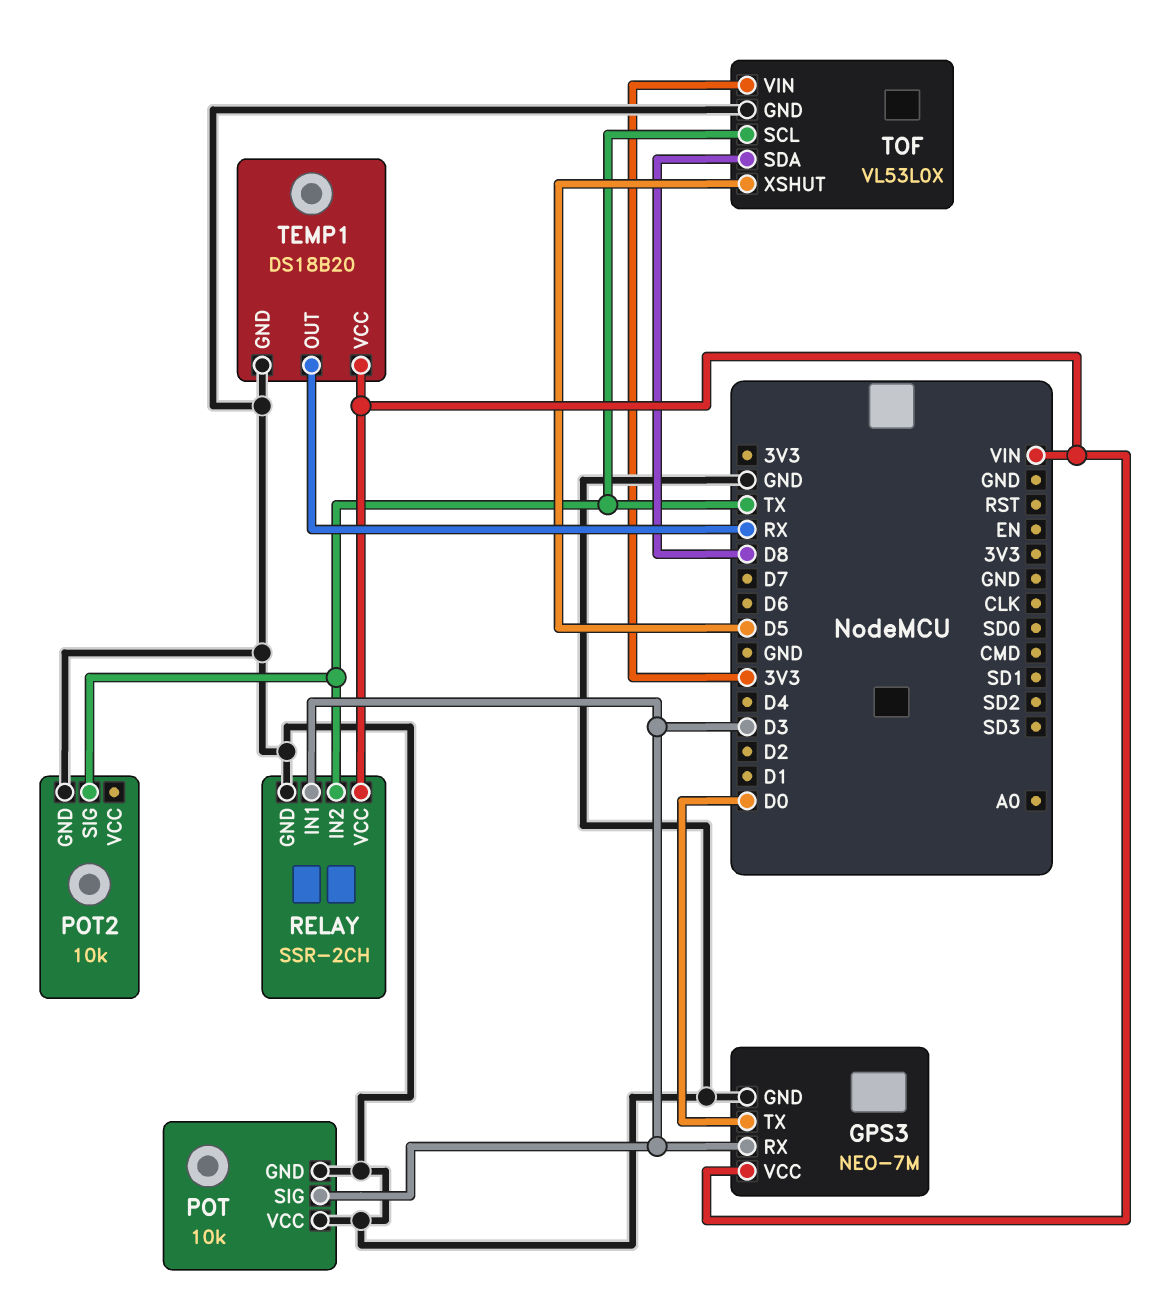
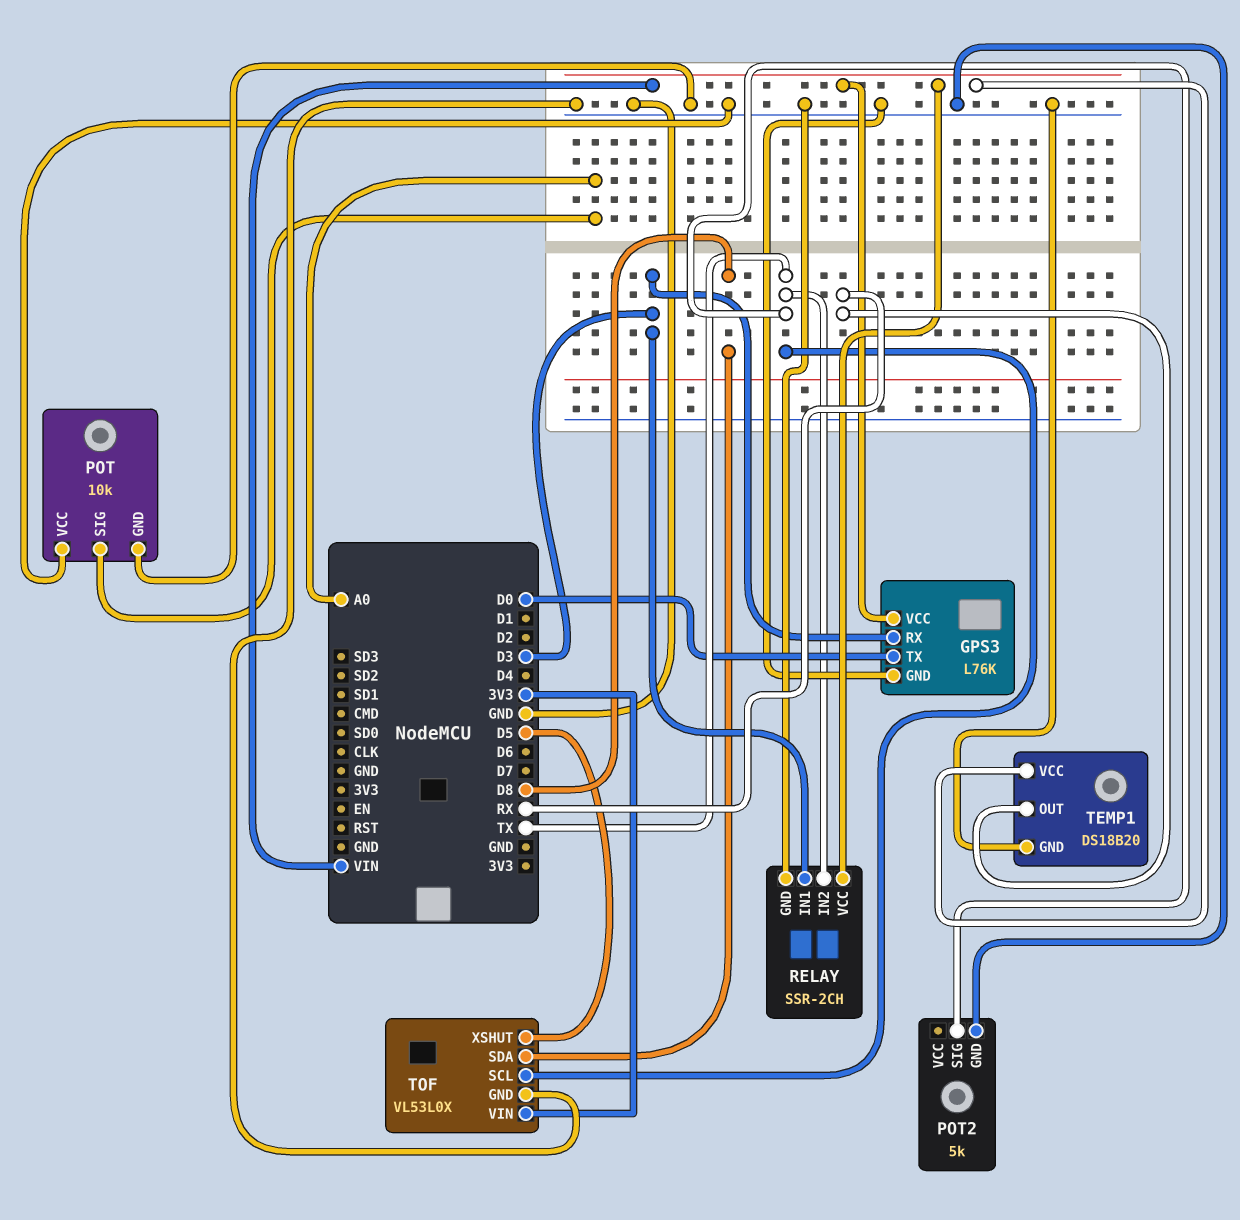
GPS3: NEO-7M -> L76K
POT pin SIG: D3 -> A0
POT2: 10k -> 5k

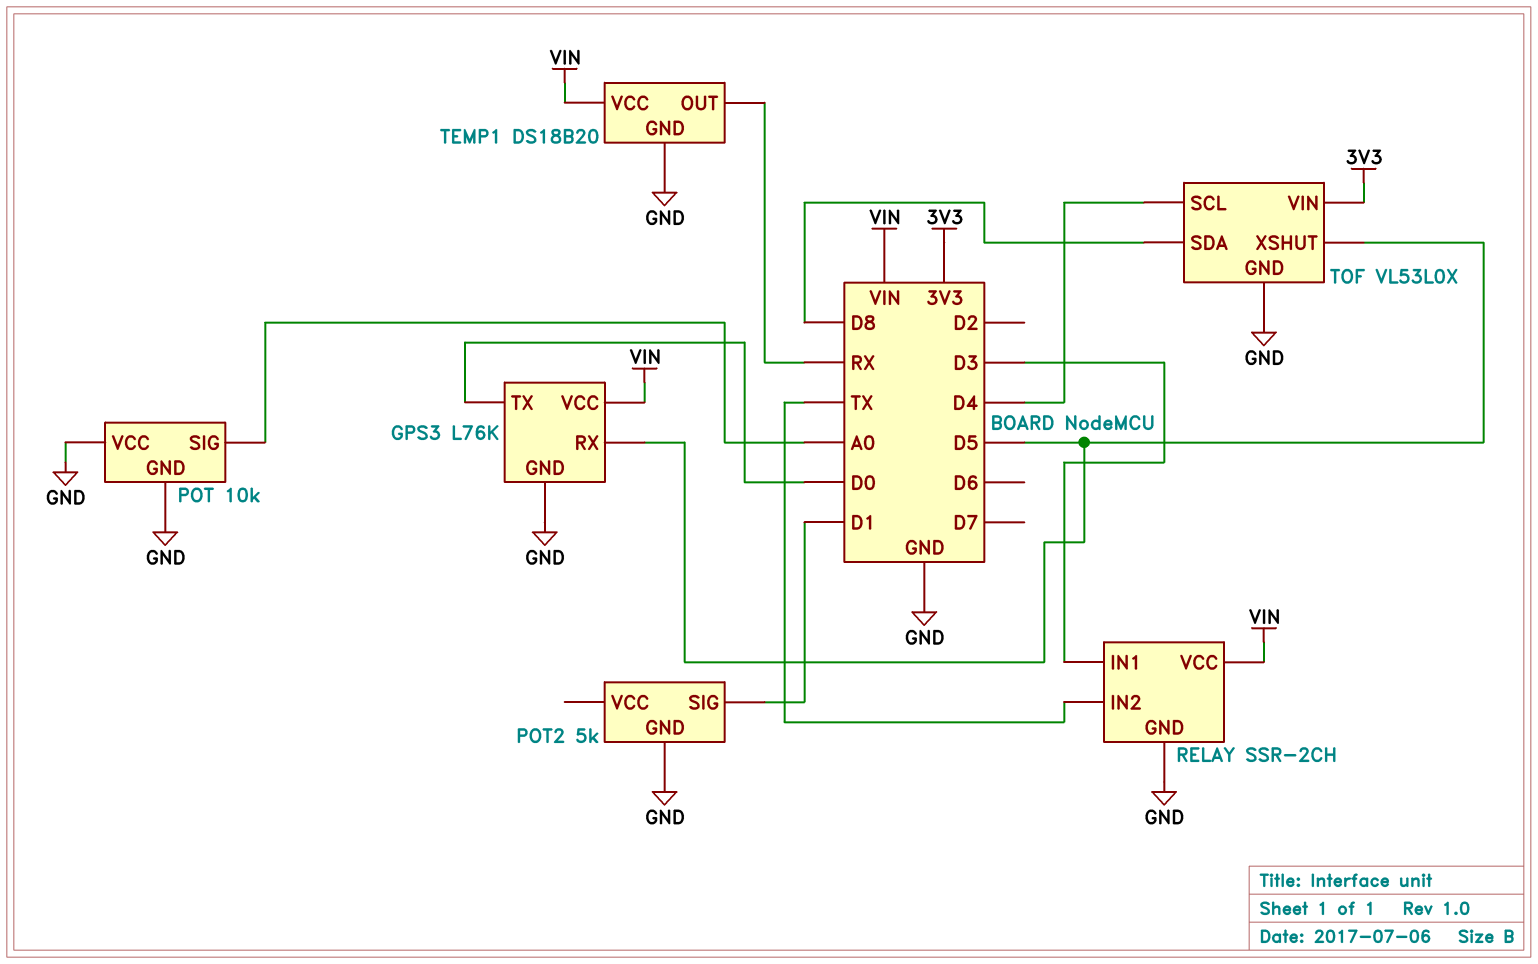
GPS3 pin RX: D3 -> D5
POT2 pin SIG: TX -> D1
TOF pin SCL: TX -> D4

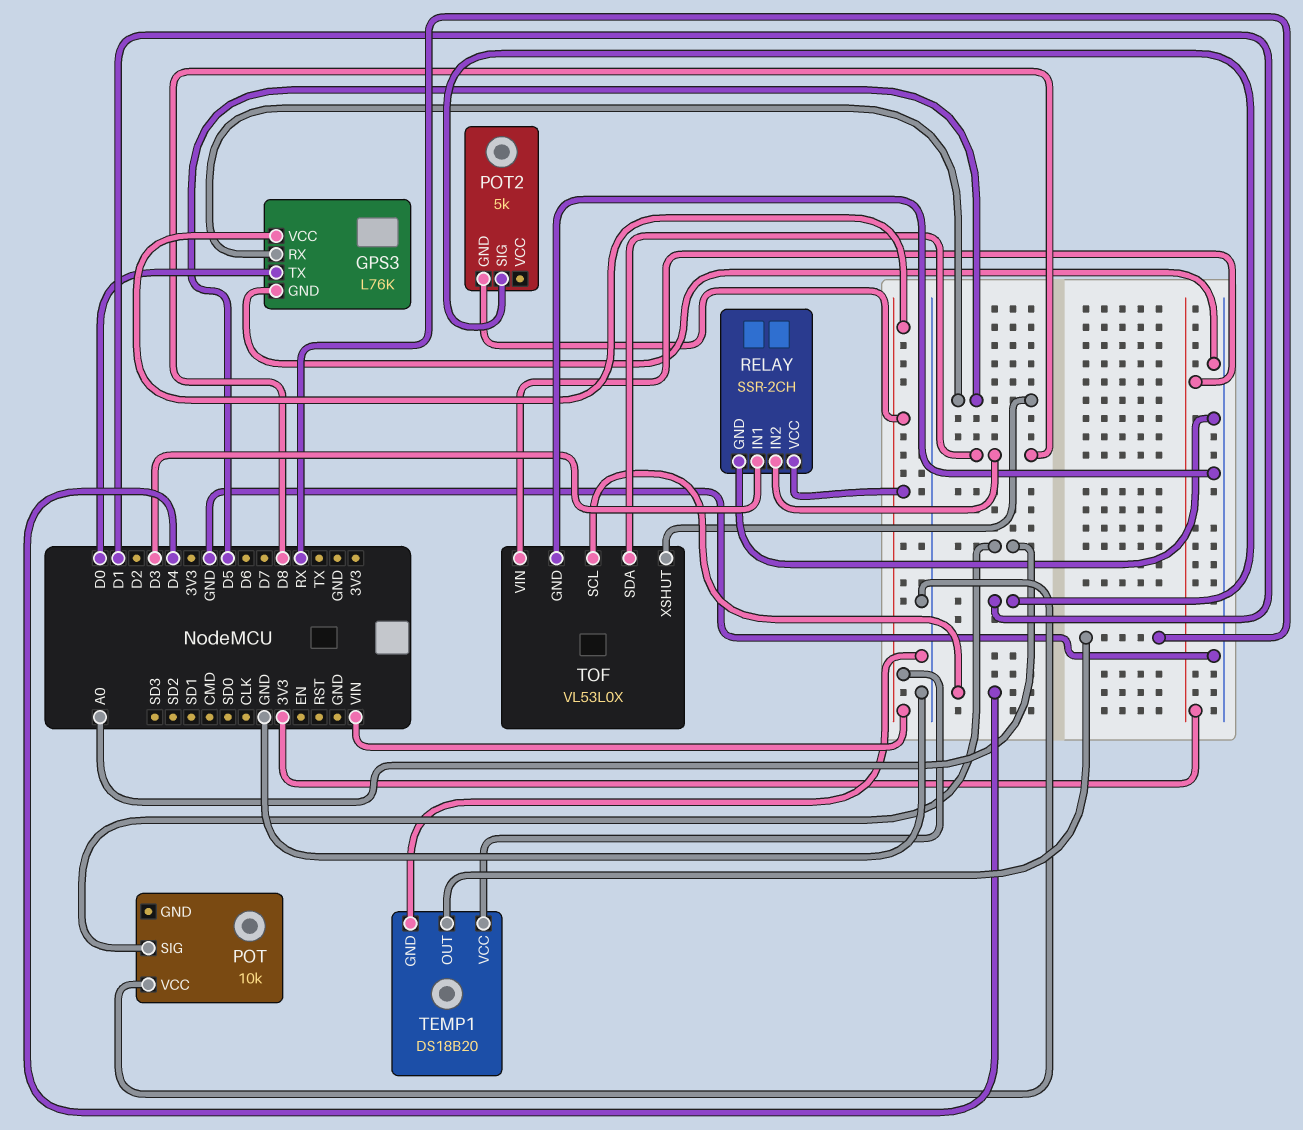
POT pin GND: GND -> none
POT2 pin GND: GND -> VIN
RELAY pin IN2: TX -> D8

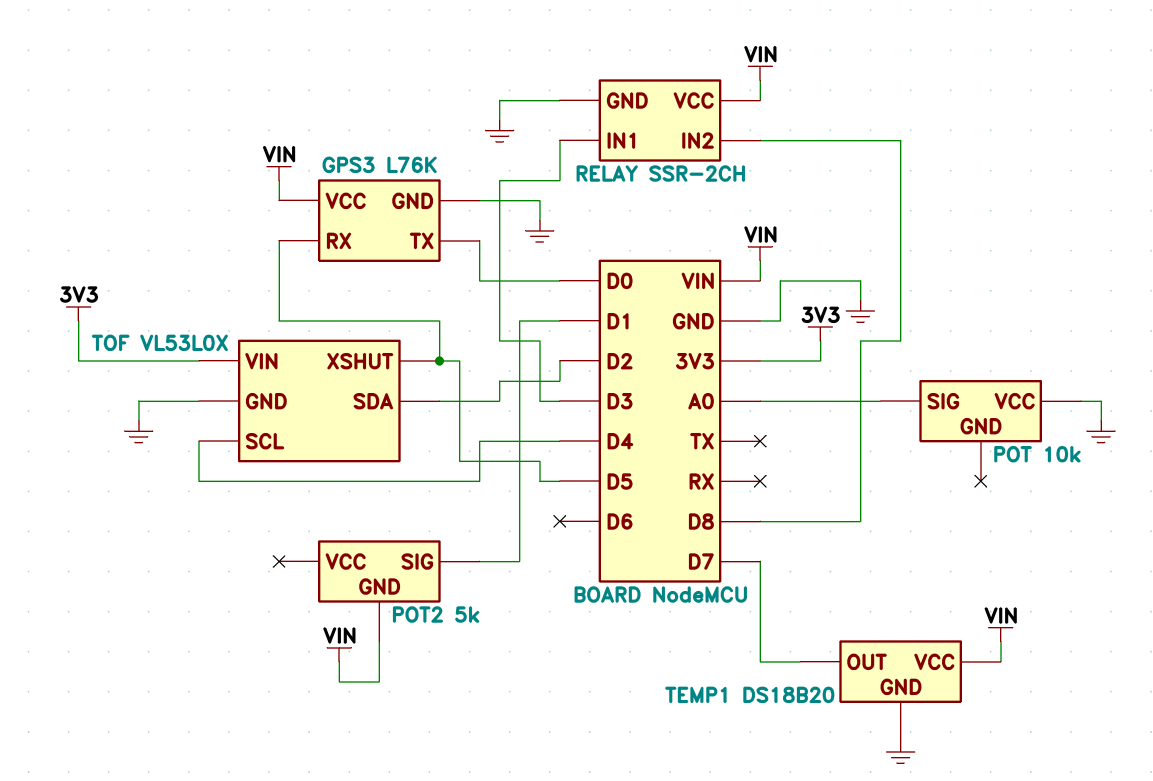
TEMP1 pin OUT: RX -> D7
TOF pin SDA: D8 -> D2

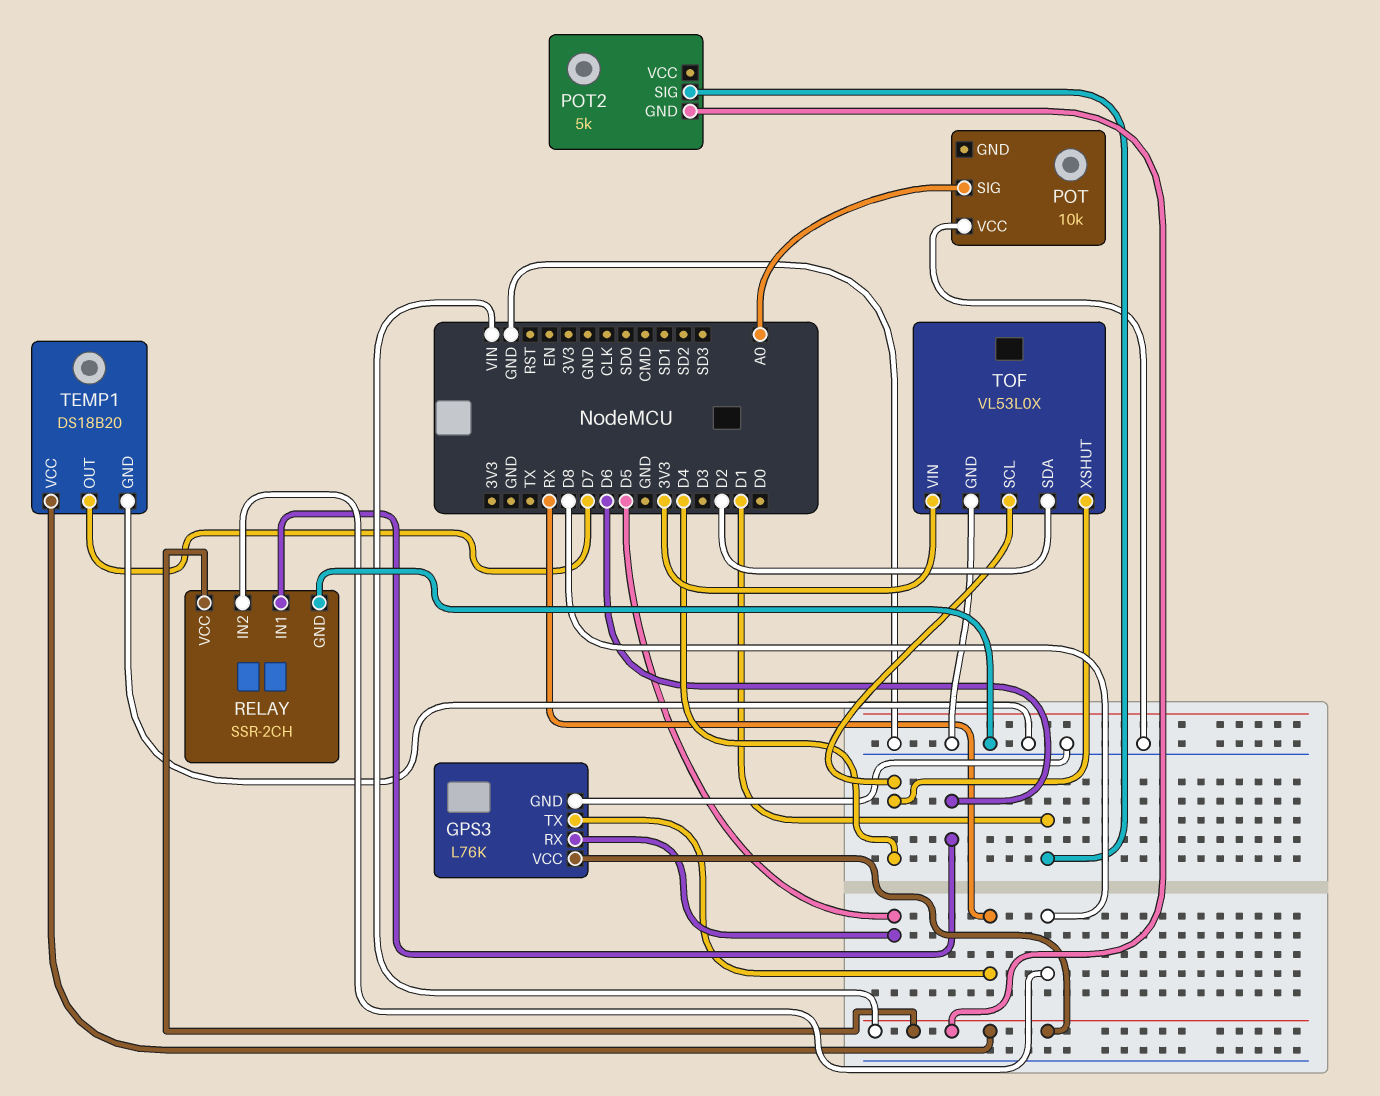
GPS3 pin TX: D0 -> RX
RELAY pin IN1: D3 -> D6
TOF pin XSHUT: D5 -> D4

